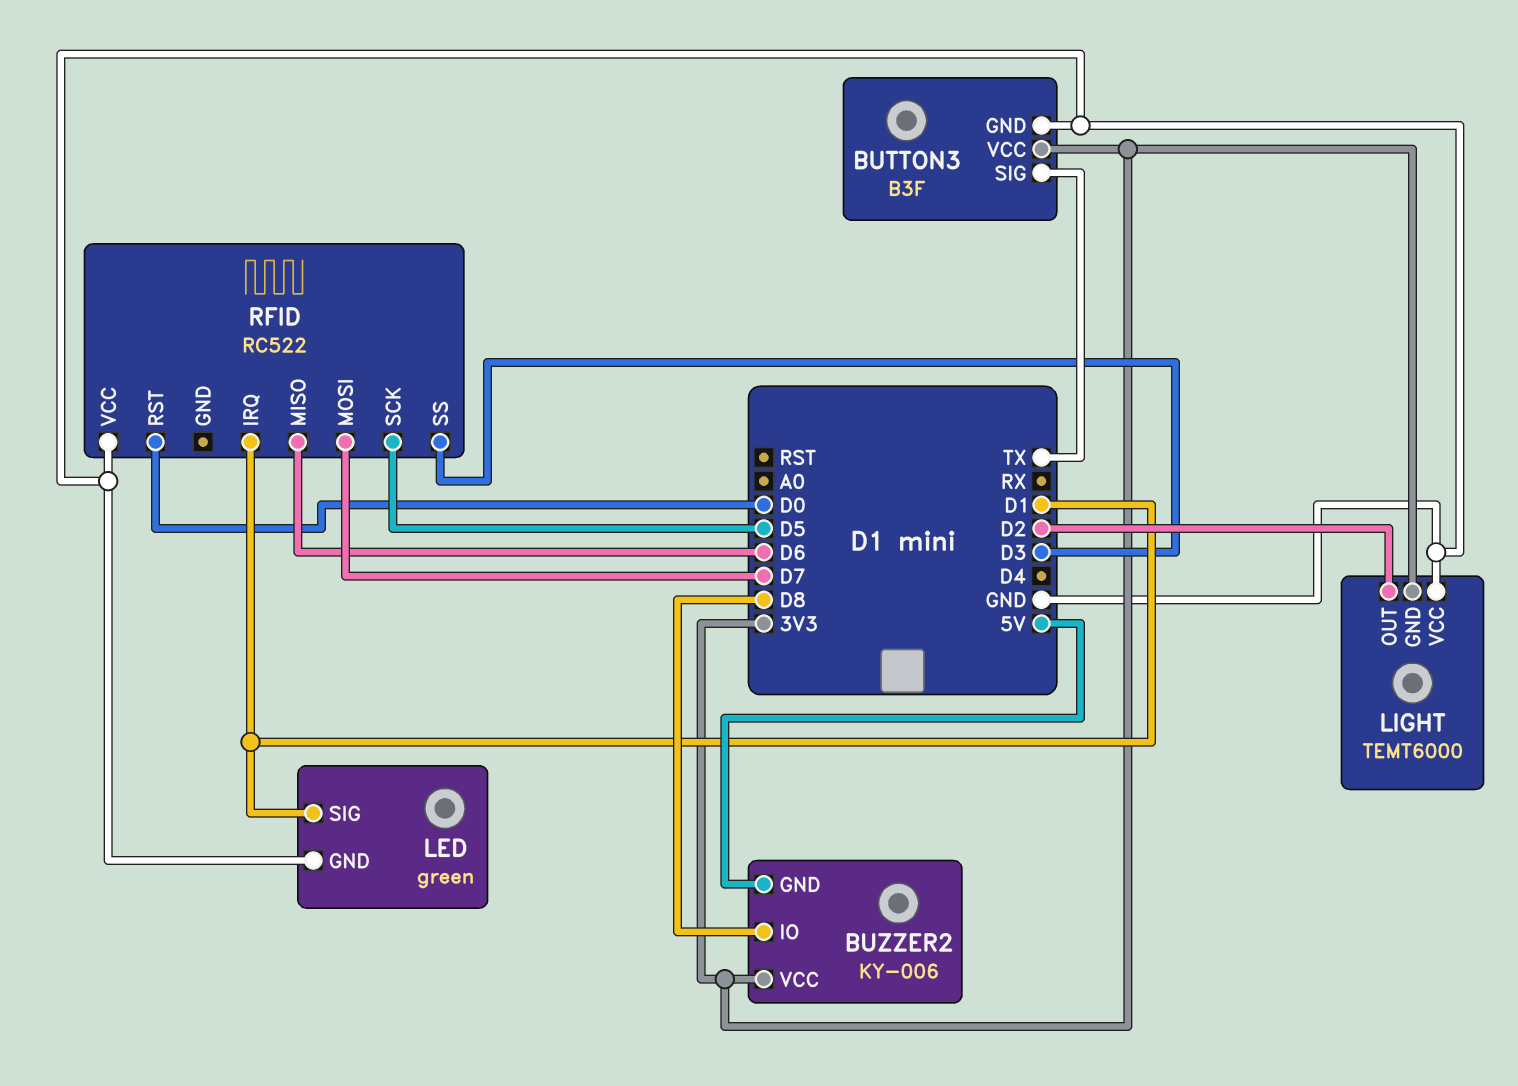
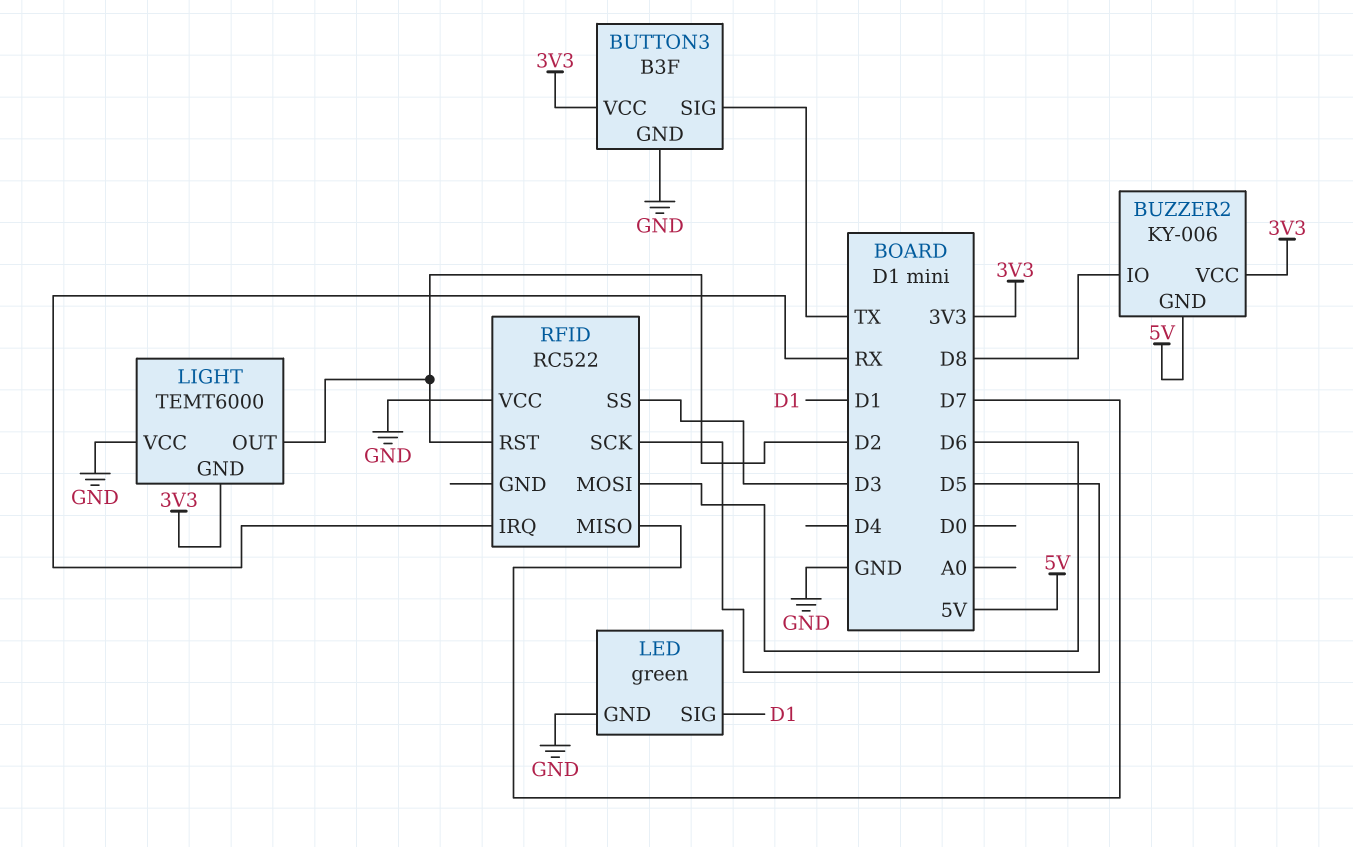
RFID pin IRQ: D1 -> RX
RFID pin MISO: D6 -> D7
RFID pin MOSI: D7 -> D6
RFID pin RST: D0 -> D2

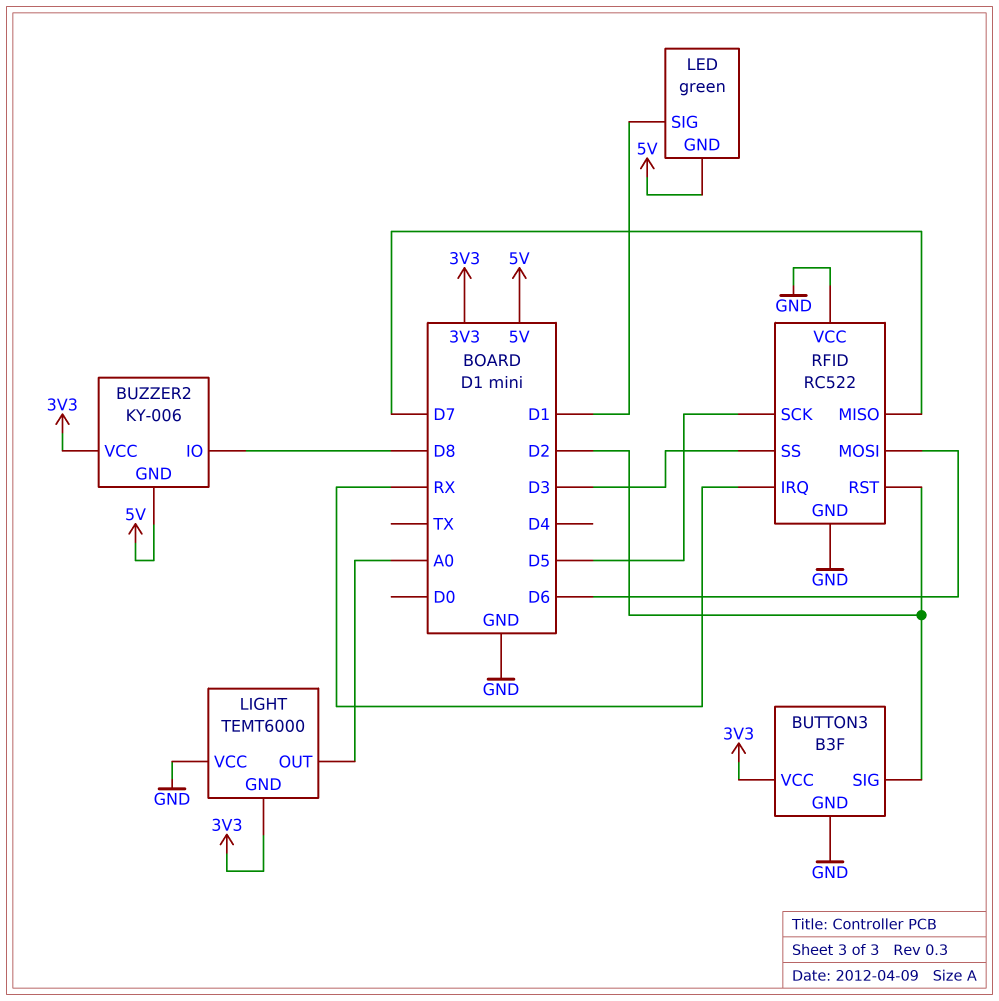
BUTTON3 pin SIG: TX -> D2
LED pin GND: GND -> 5V
LIGHT pin OUT: D2 -> A0
RFID pin GND: none -> GND

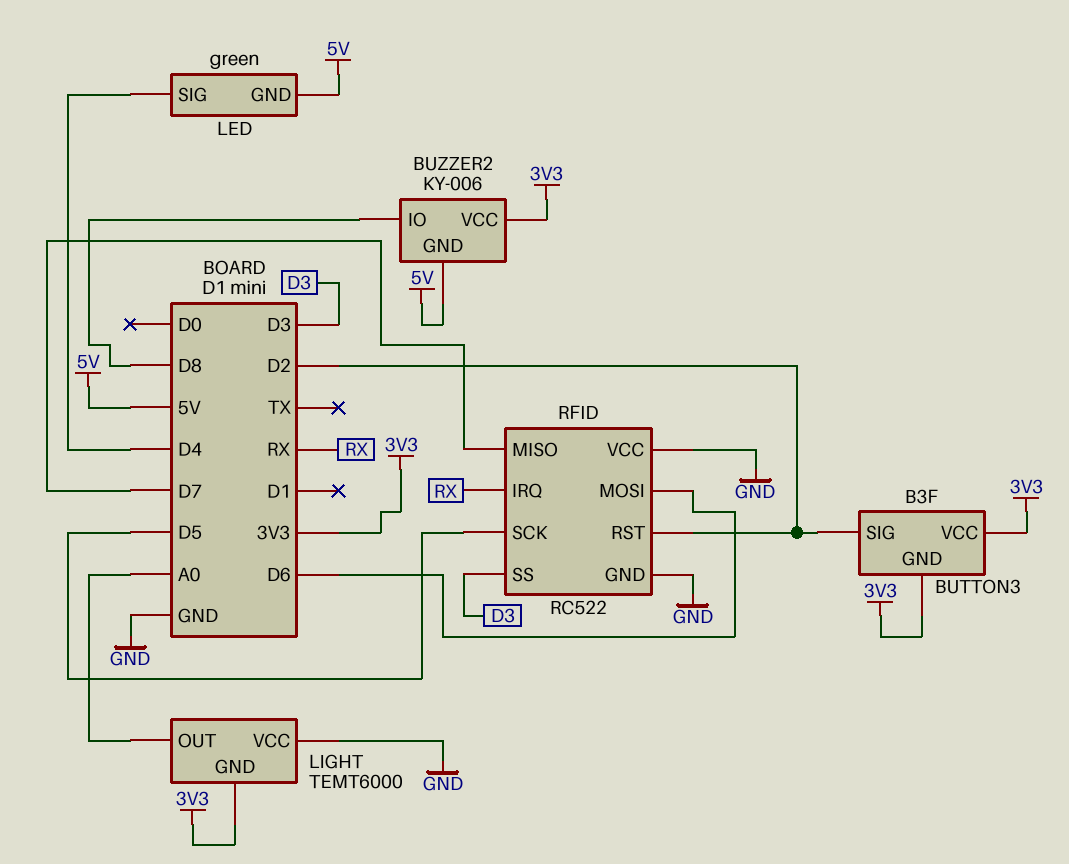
BUTTON3 pin GND: GND -> 3V3
LED pin SIG: D1 -> D4

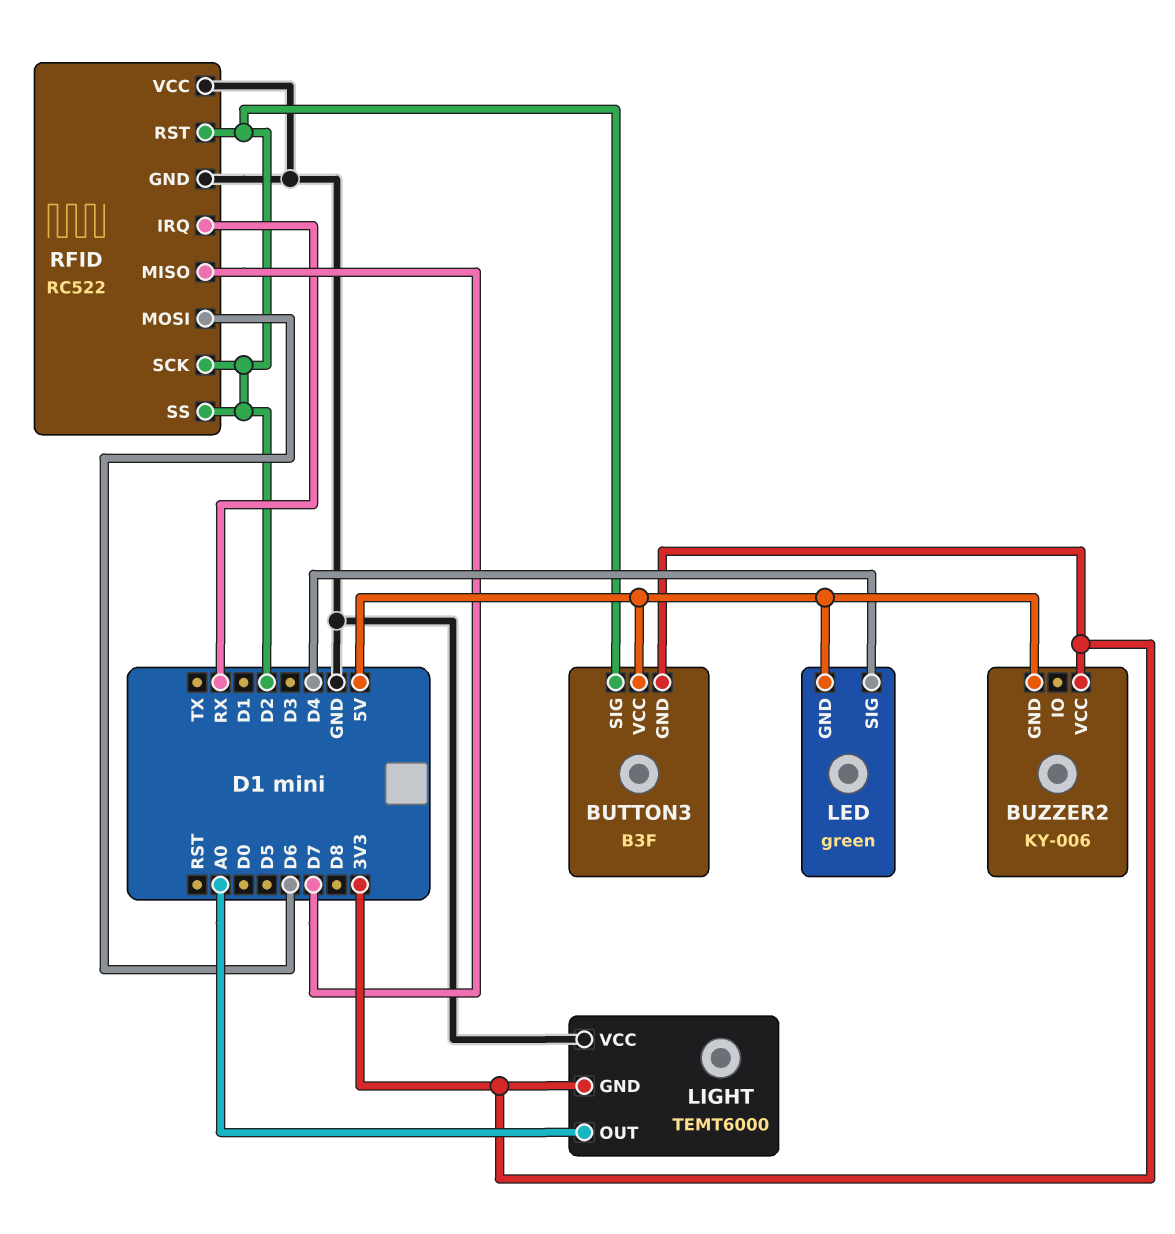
BUTTON3 pin VCC: 3V3 -> 5V
BUZZER2 pin IO: D8 -> none
RFID pin SCK: D5 -> D2
RFID pin SS: D3 -> D2

